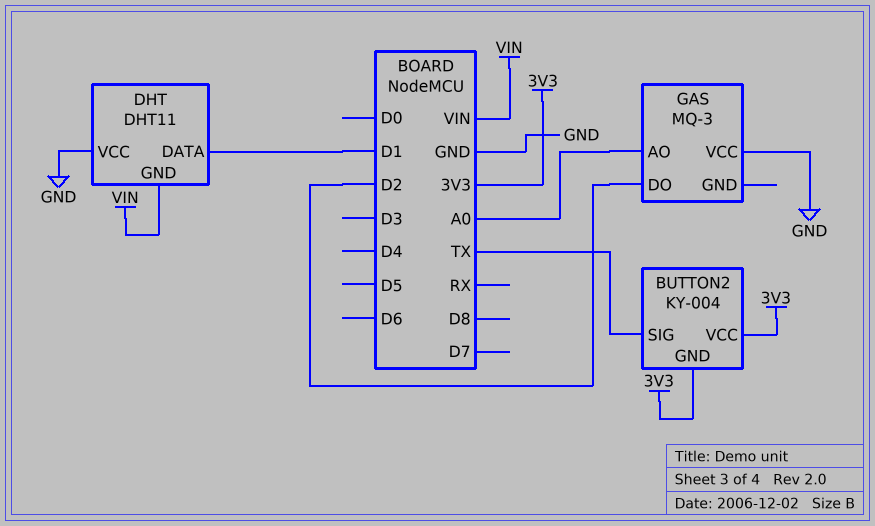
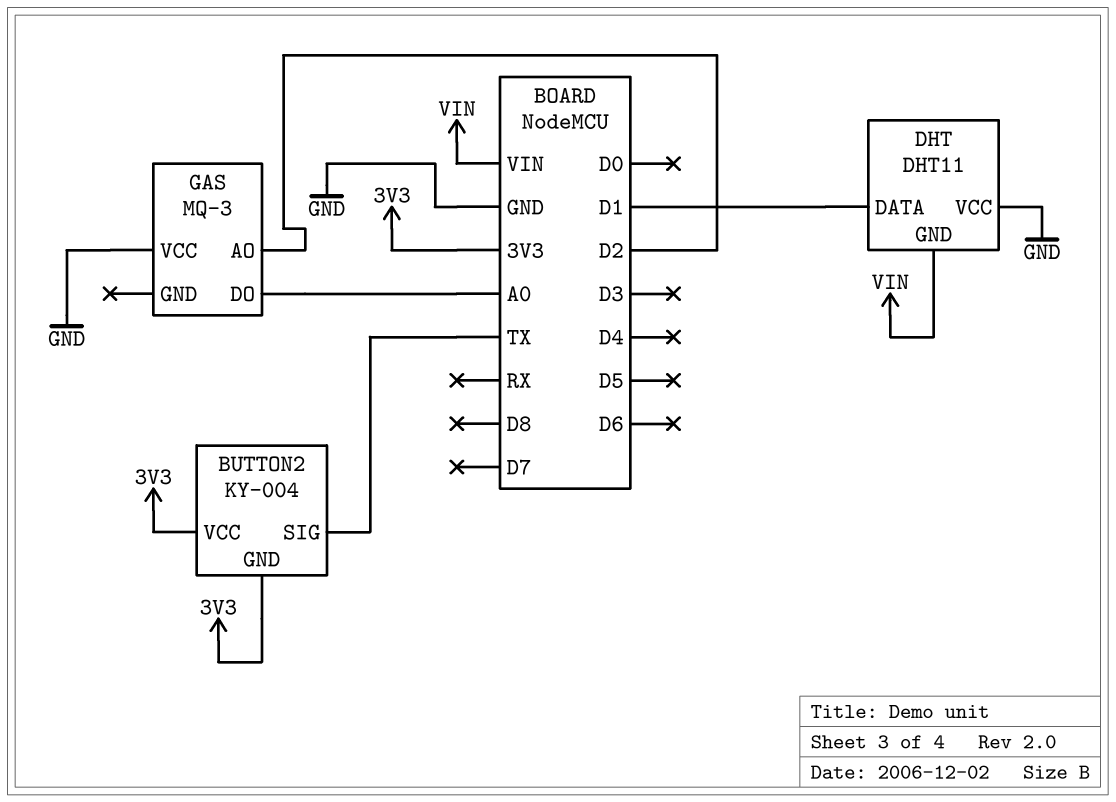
GAS pin AO: A0 -> D2
GAS pin DO: D2 -> A0

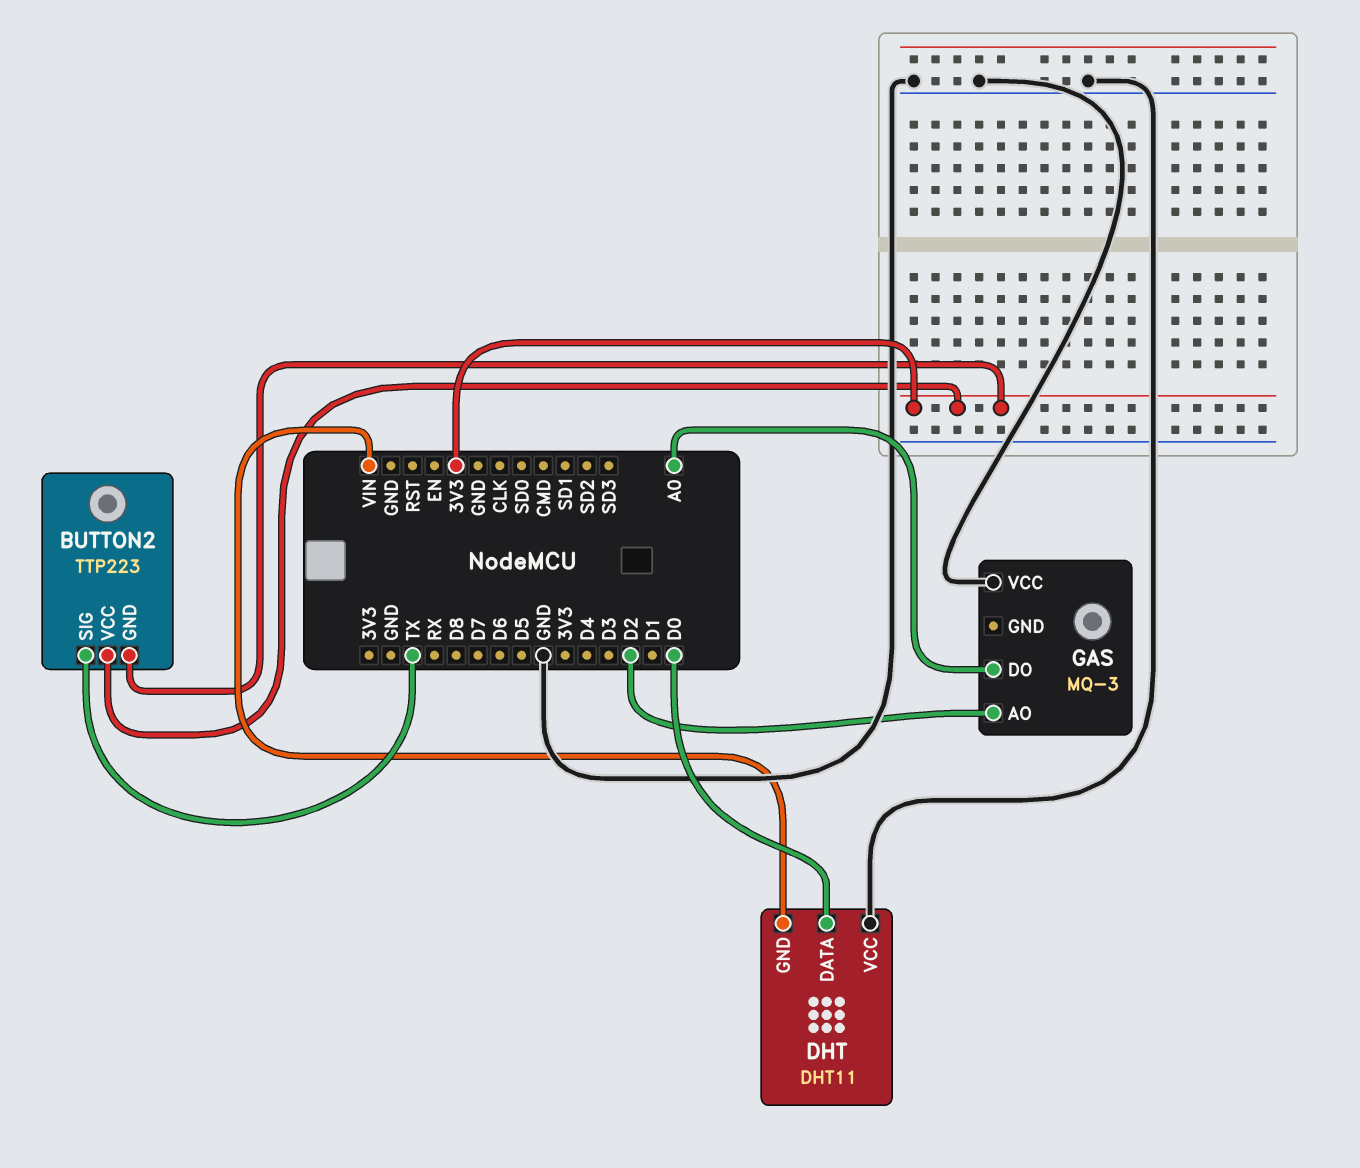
BUTTON2: KY-004 -> TTP223
DHT pin DATA: D1 -> D0

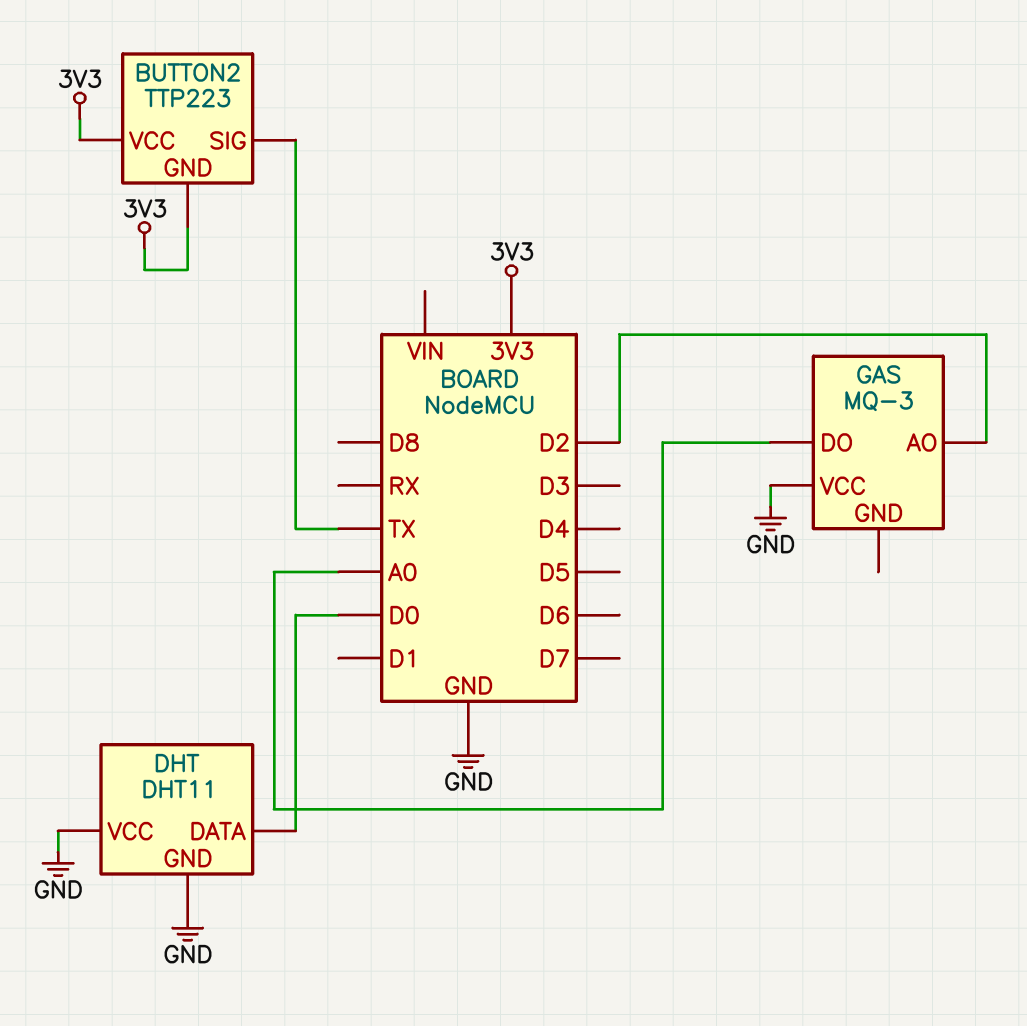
DHT pin GND: VIN -> GND

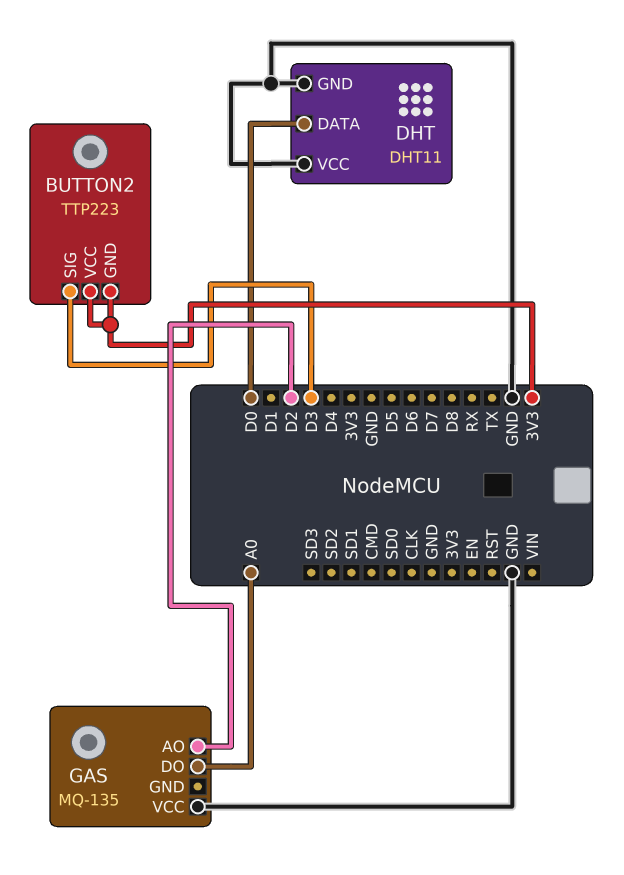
BUTTON2 pin SIG: TX -> D3
GAS: MQ-3 -> MQ-135

